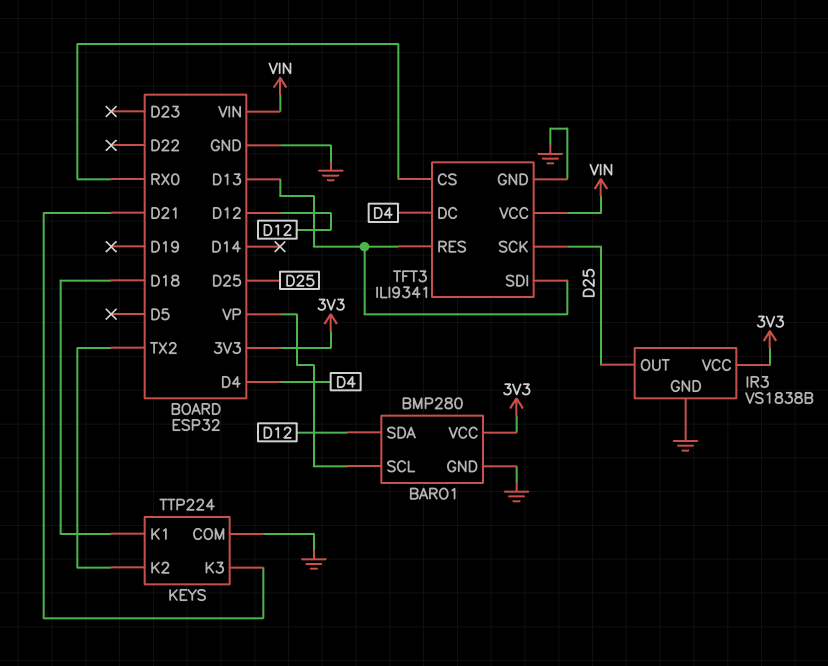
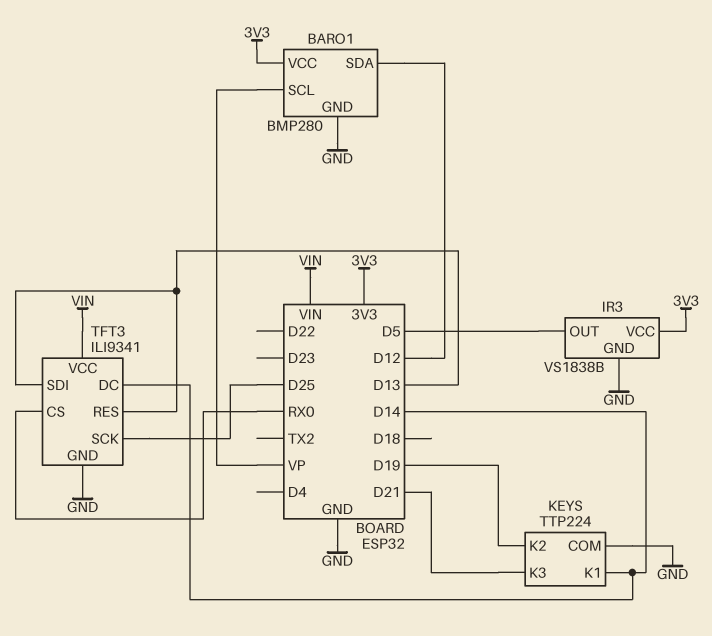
IR3 pin OUT: D25 -> D5
KEYS pin K1: D18 -> D14
KEYS pin K2: TX2 -> D19
TFT3 pin DC: D4 -> D14

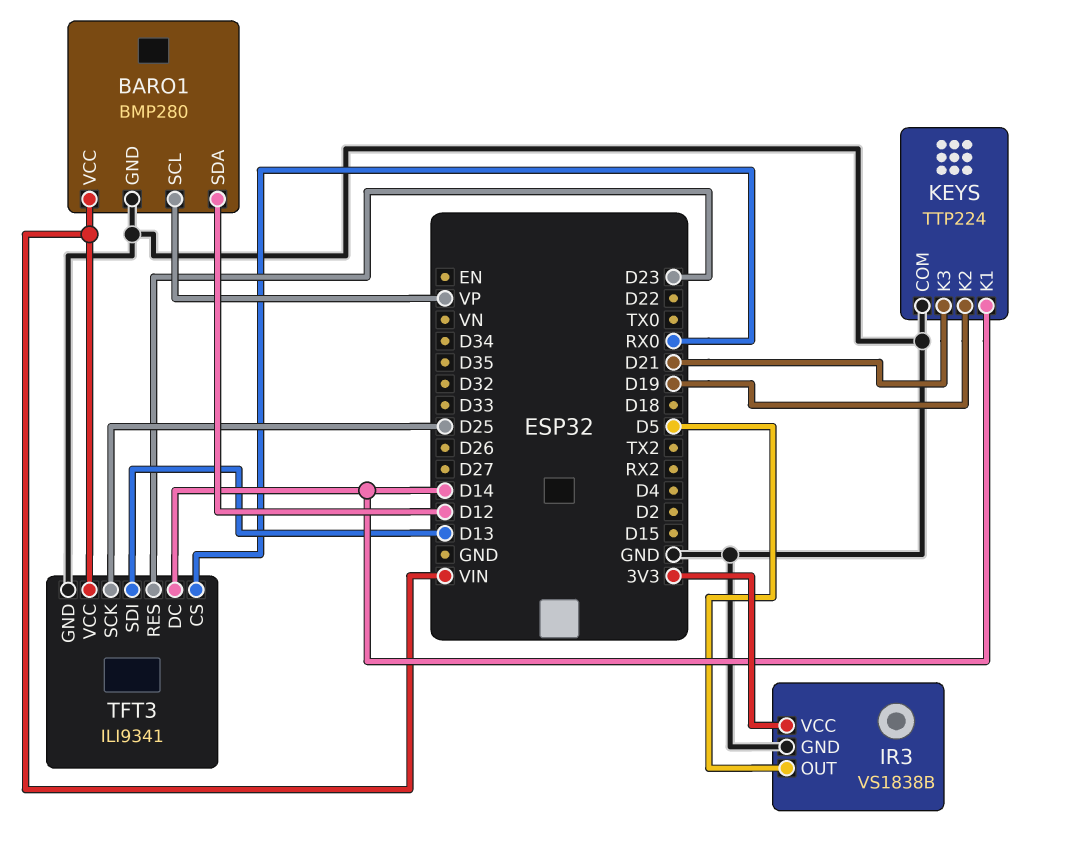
BARO1 pin VCC: 3V3 -> VIN
TFT3 pin RES: D13 -> D23

